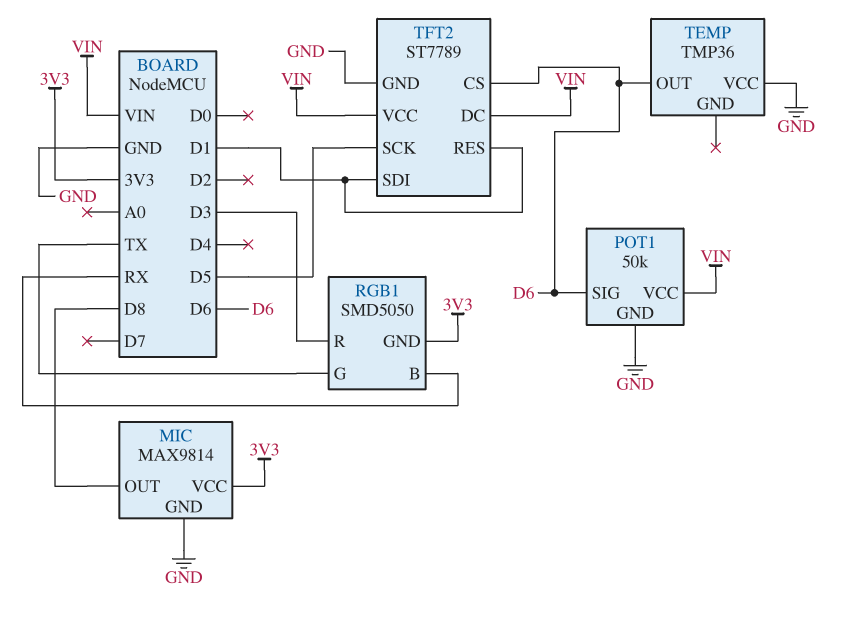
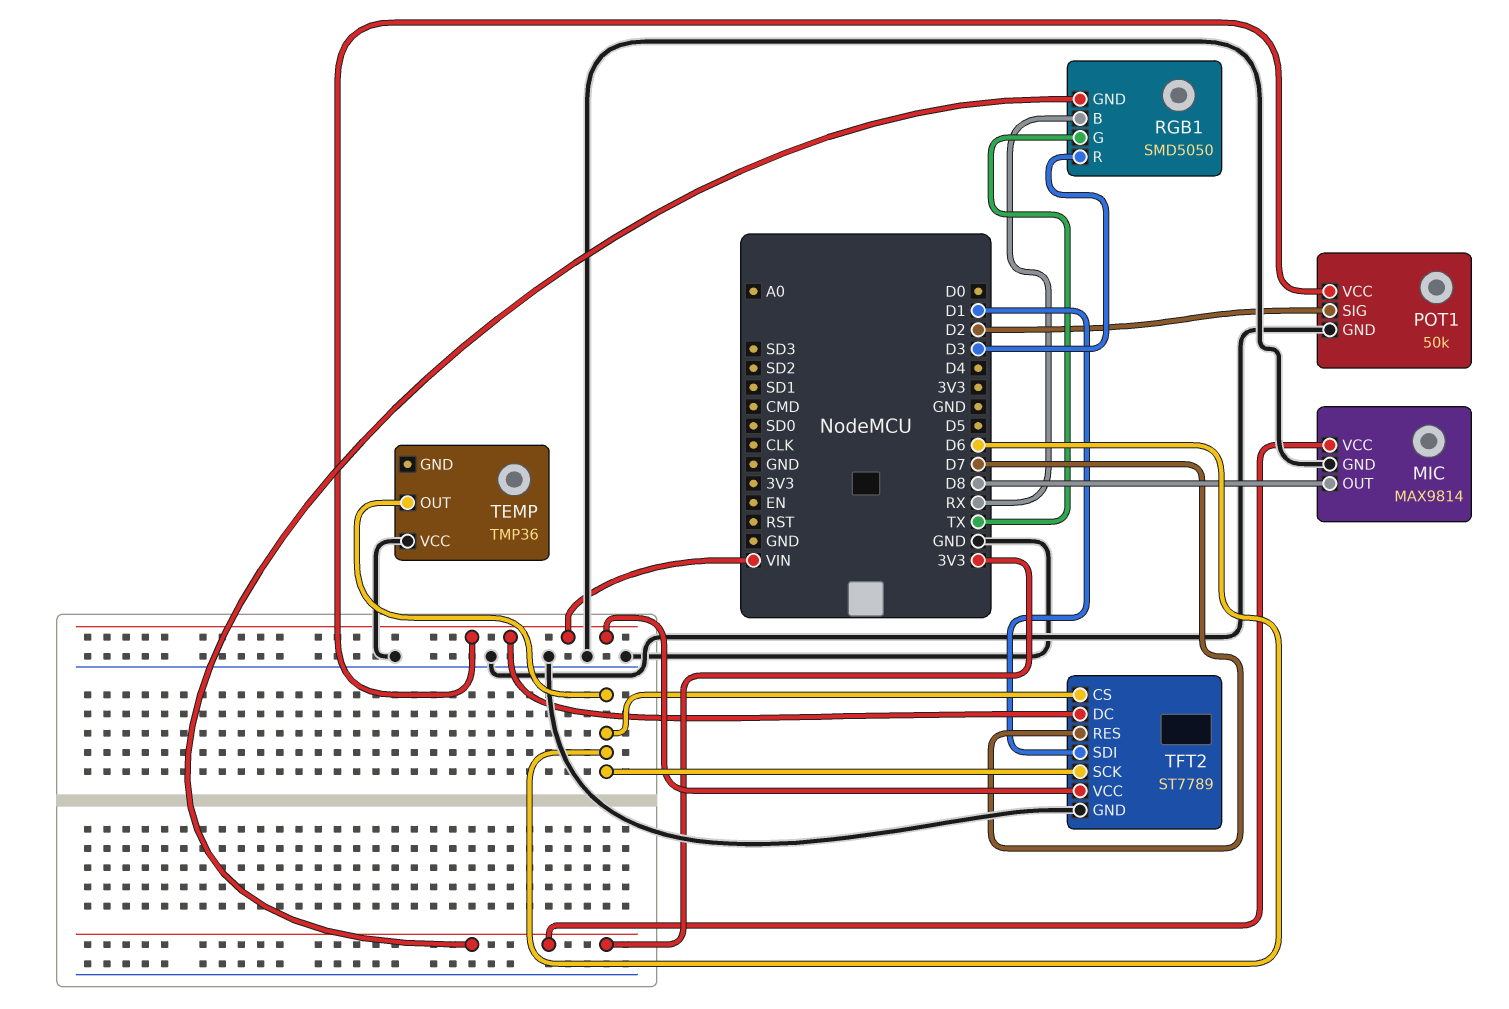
POT1 pin SIG: D6 -> D2
TFT2 pin RES: D1 -> D7
TFT2 pin SCK: D5 -> D6

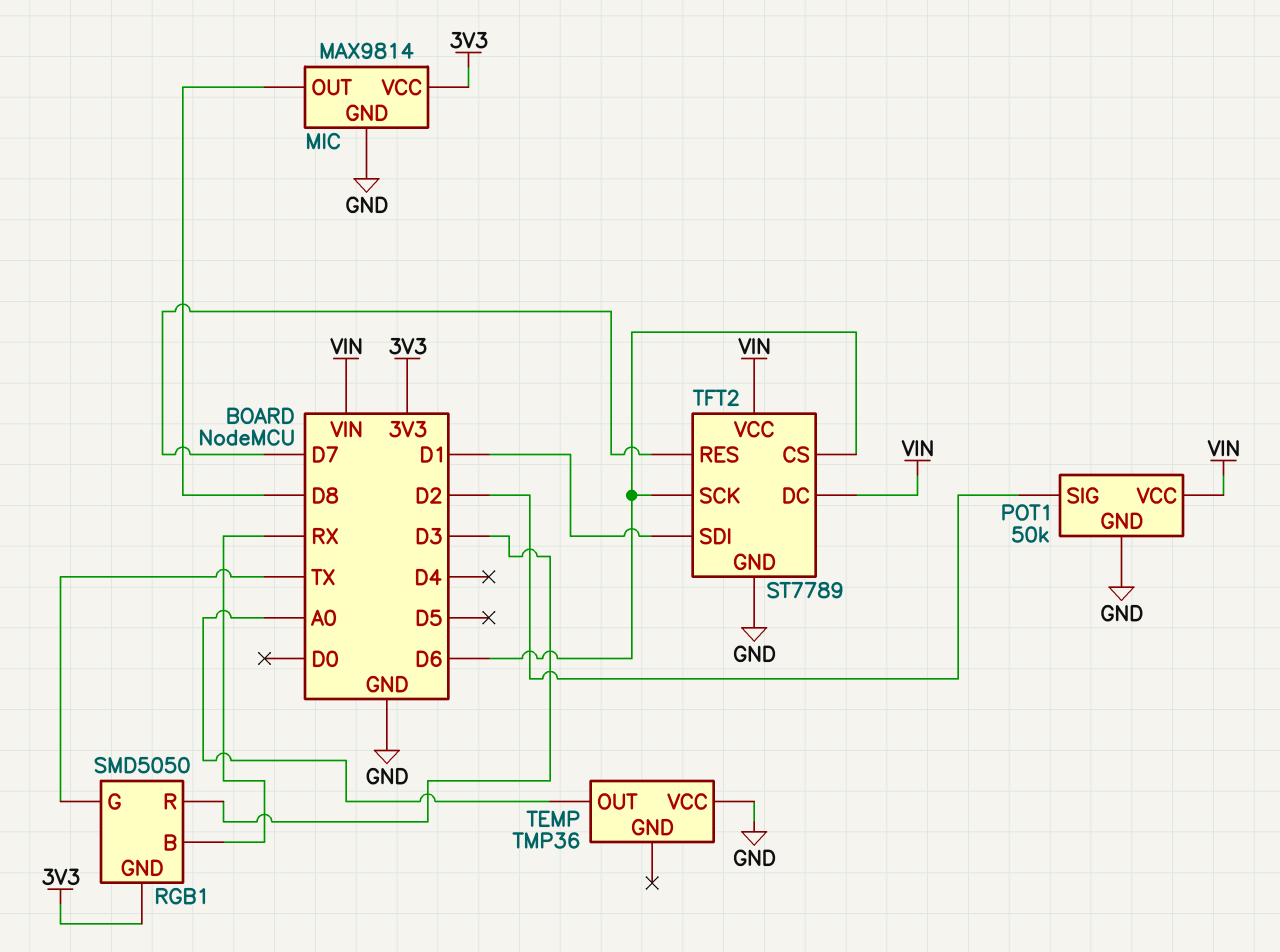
TEMP pin OUT: D6 -> A0

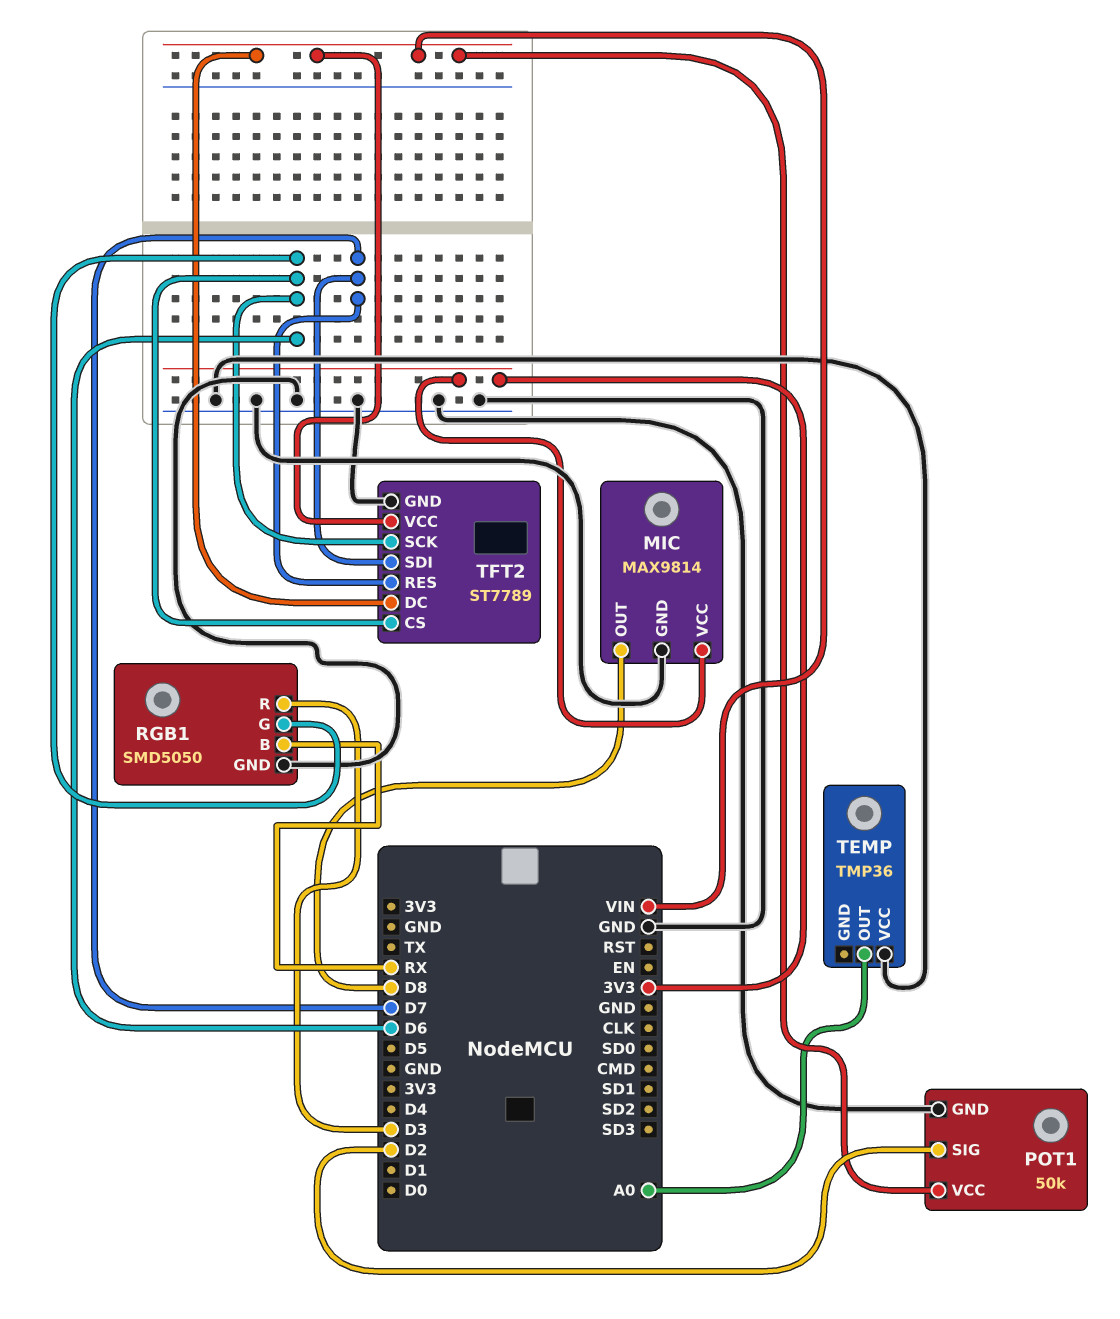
RGB1 pin G: TX -> D6
RGB1 pin GND: 3V3 -> GND
TFT2 pin SDI: D1 -> D7

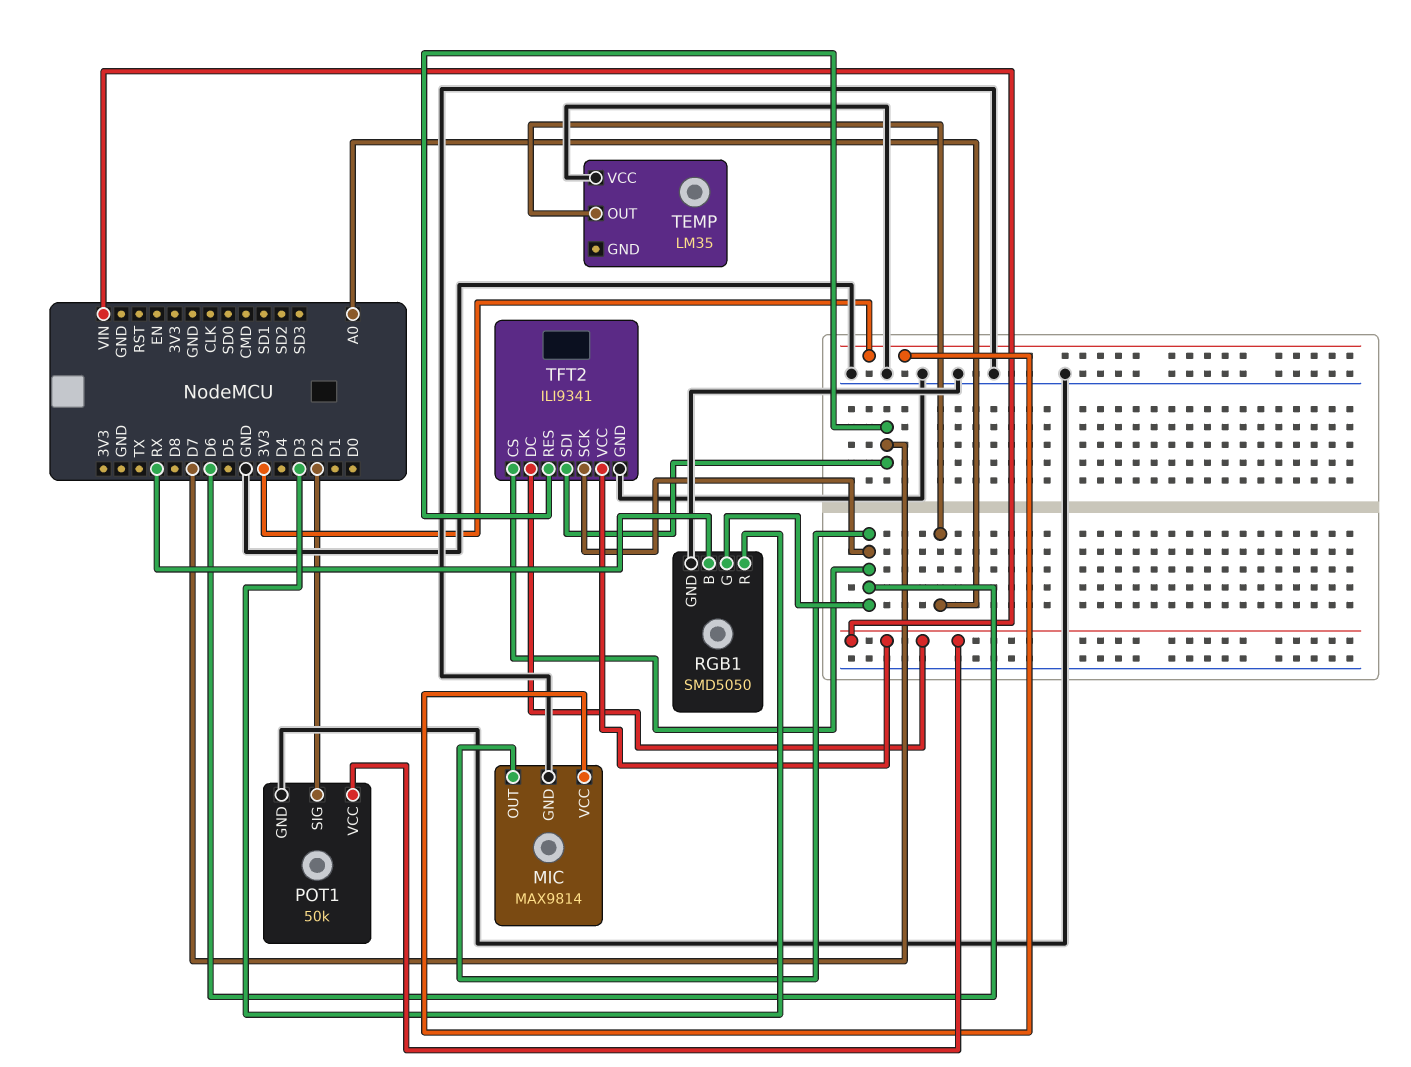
MIC pin OUT: D8 -> D6
TEMP: TMP36 -> LM35
TFT2: ST7789 -> ILI9341

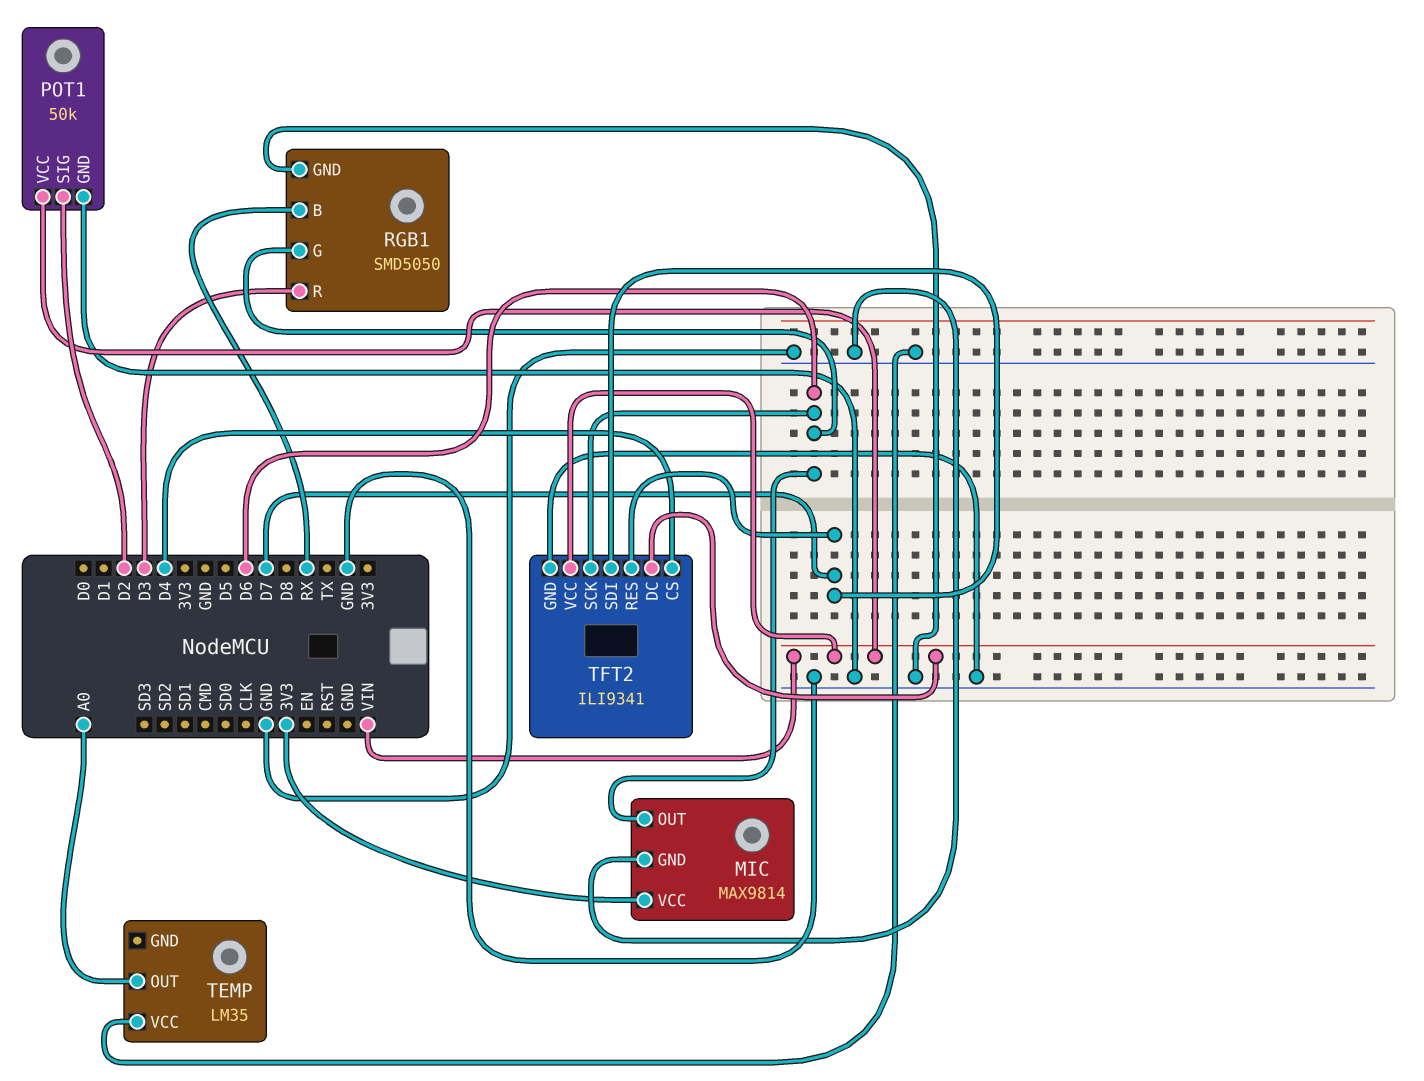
TFT2 pin CS: D6 -> D4

